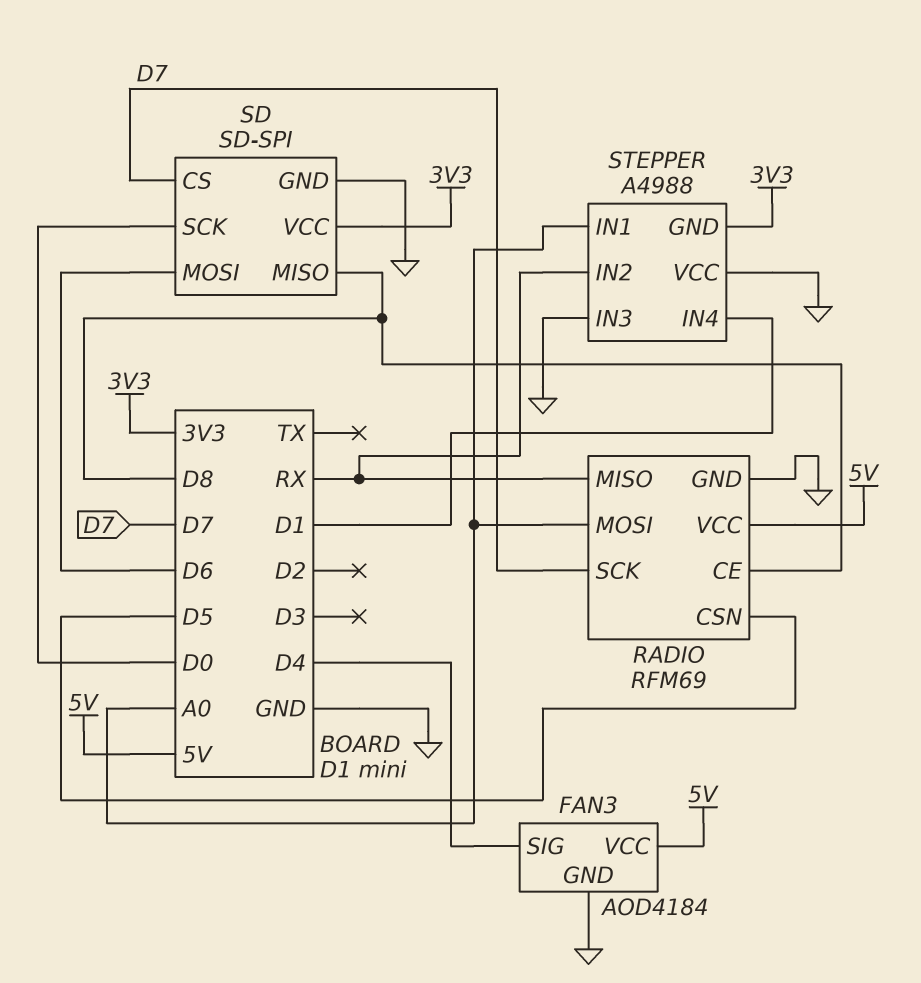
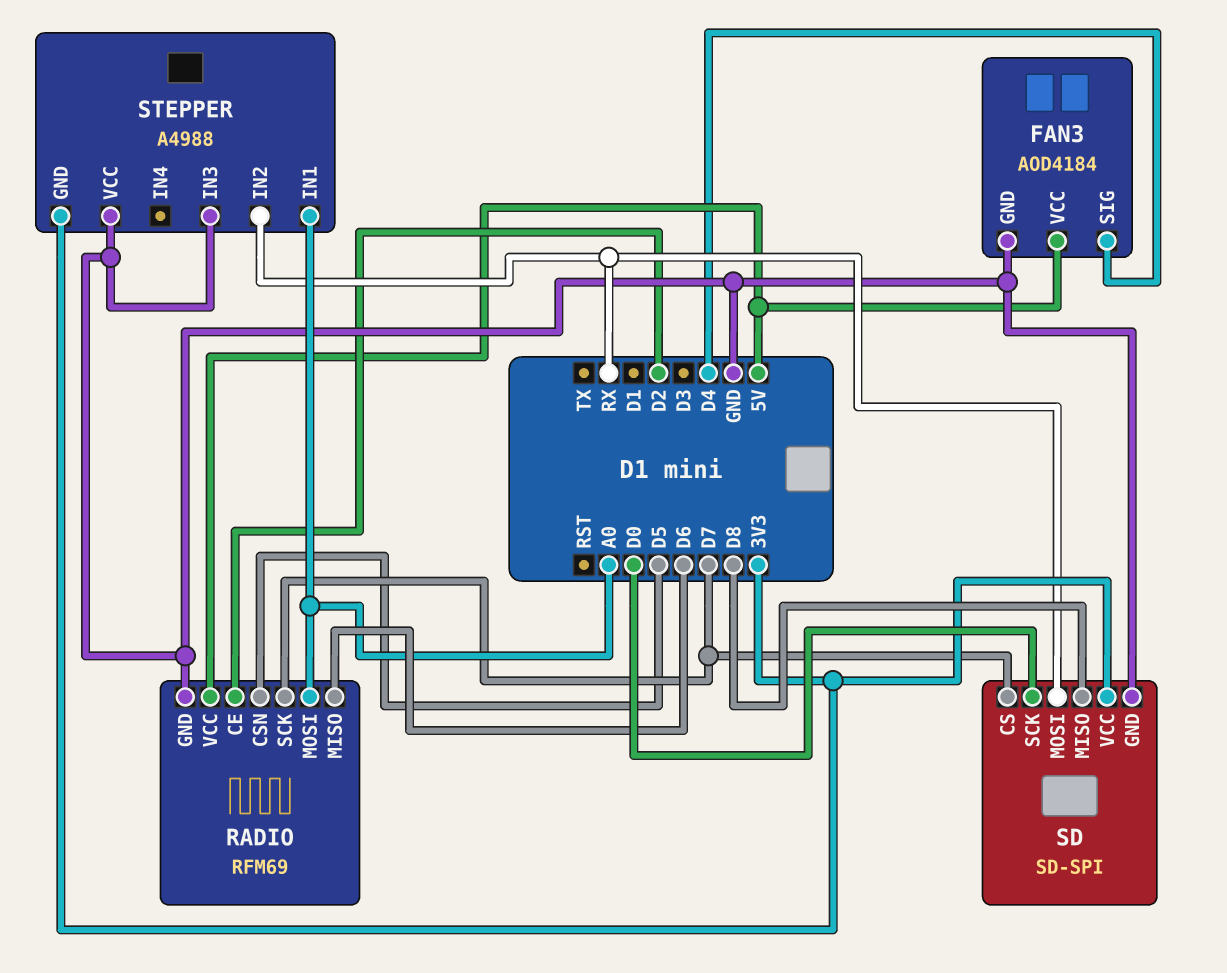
RADIO pin CE: D8 -> D2
RADIO pin MISO: RX -> D6
SD pin MOSI: D6 -> RX
STEPPER pin IN4: D1 -> none

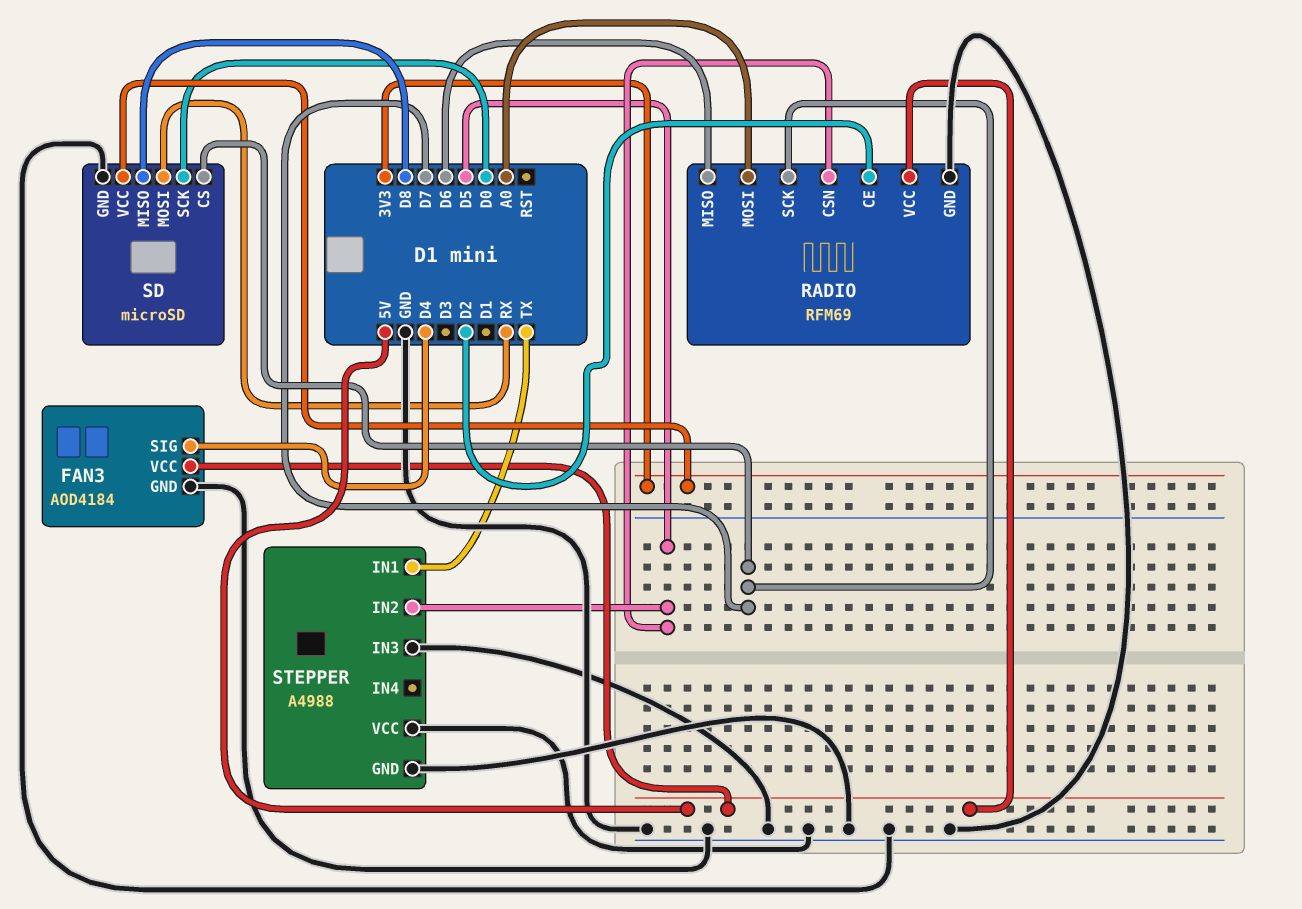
SD: SD-SPI -> microSD
STEPPER pin GND: 3V3 -> GND
STEPPER pin IN1: A0 -> TX
STEPPER pin IN2: RX -> D5

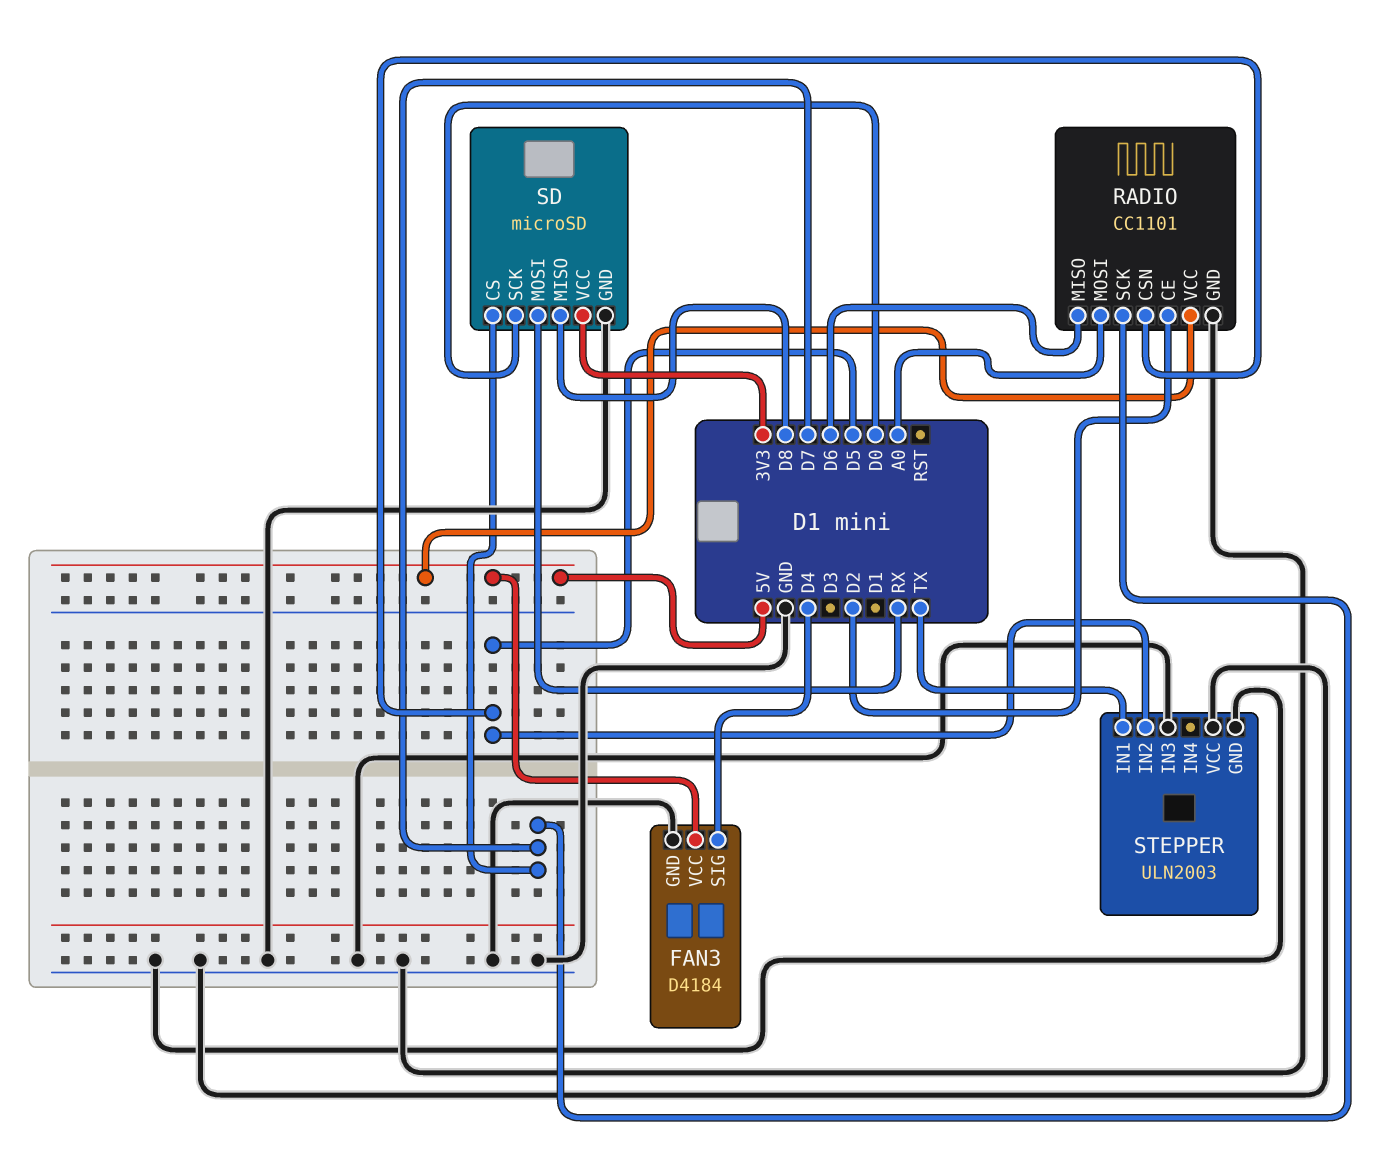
FAN3: AOD4184 -> D4184
RADIO: RFM69 -> CC1101
STEPPER: A4988 -> ULN2003

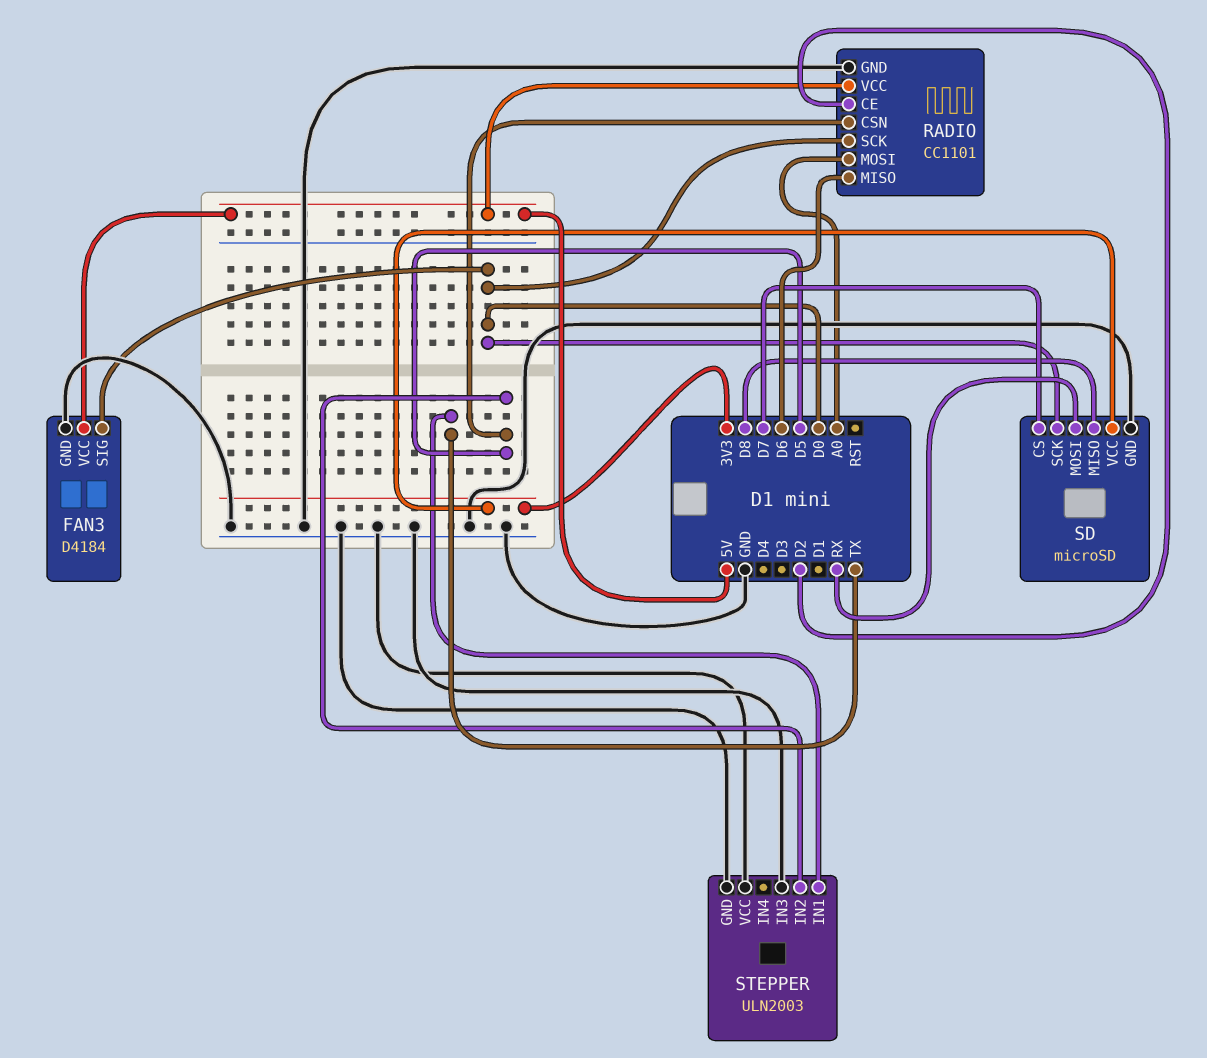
FAN3 pin SIG: D4 -> D0
RADIO pin SCK: D7 -> D0

